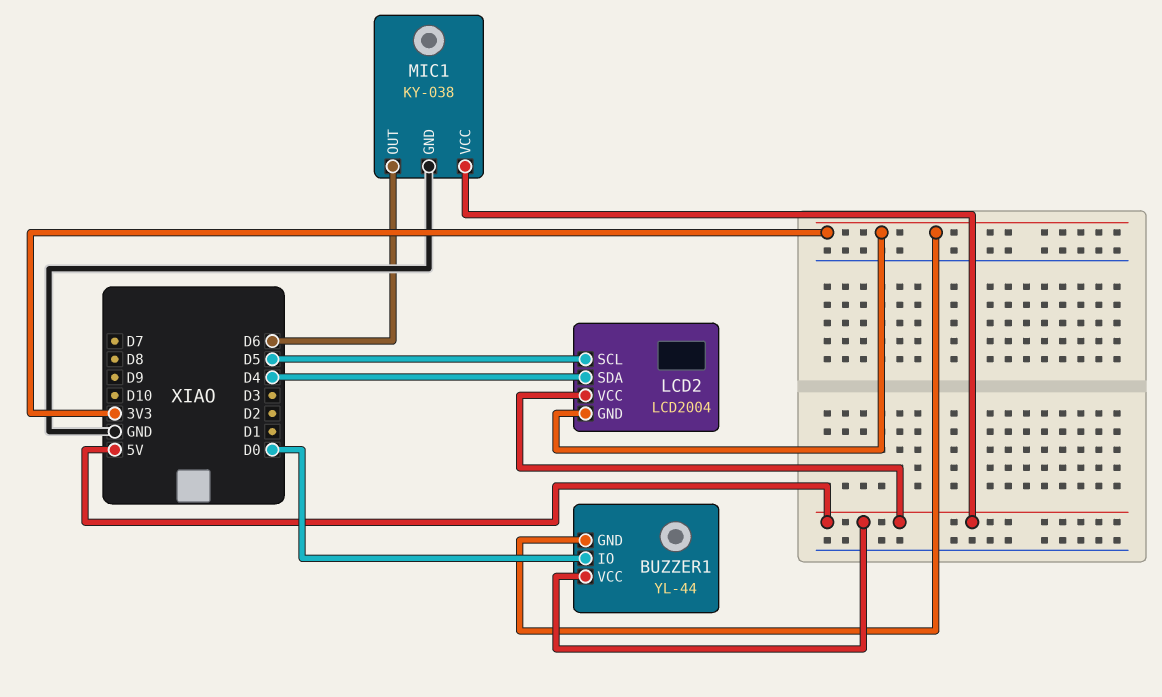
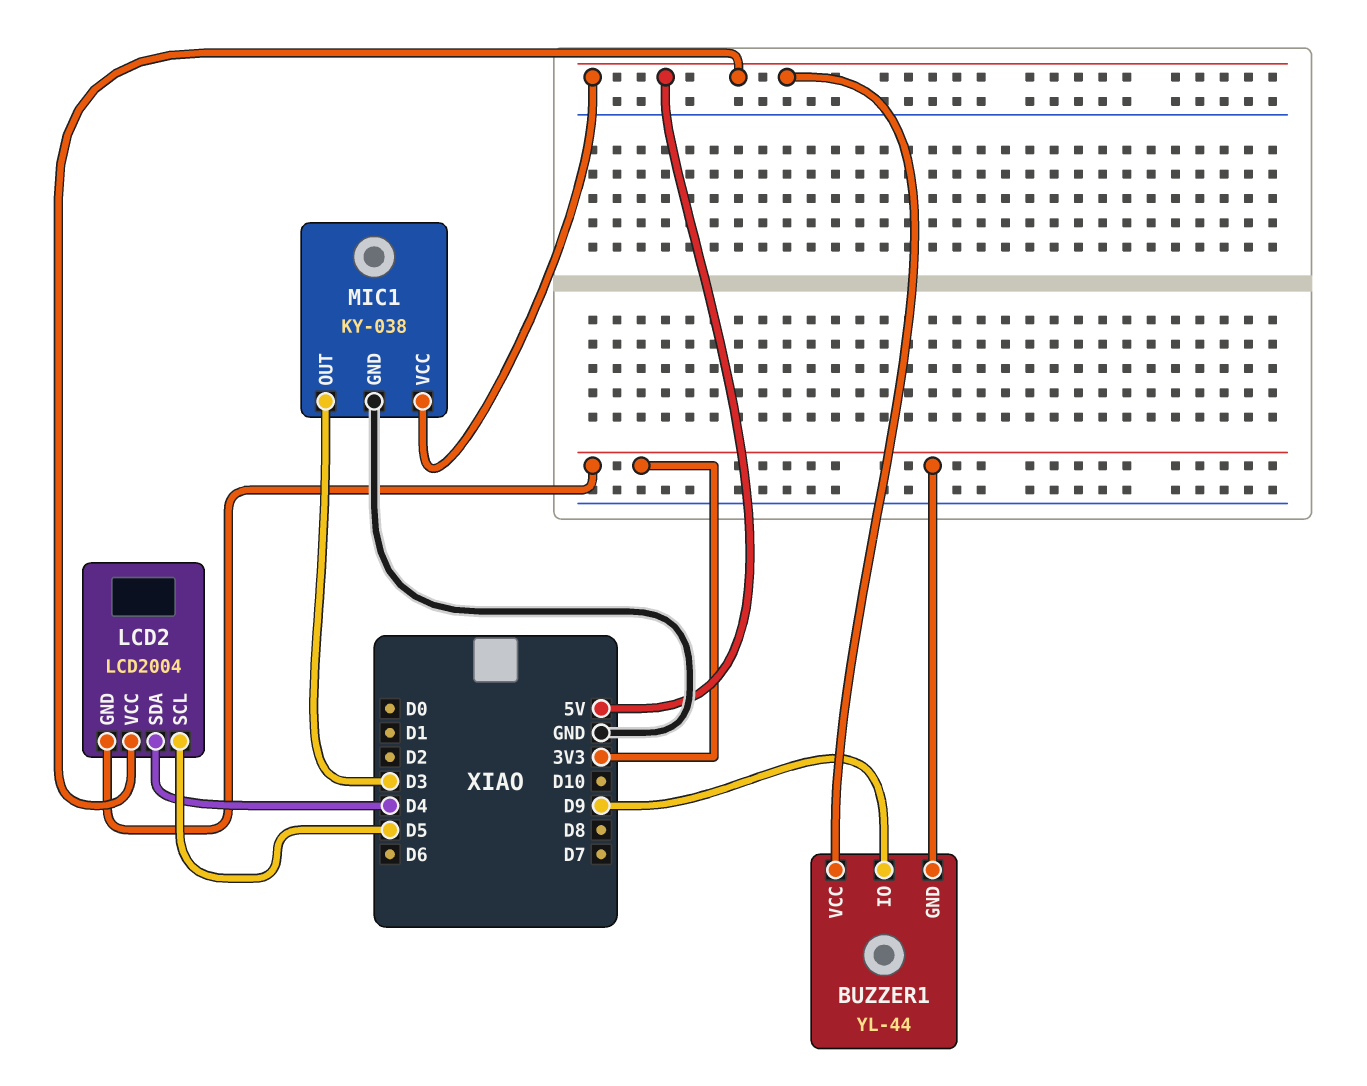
BUZZER1 pin IO: D0 -> D9
MIC1 pin OUT: D6 -> D3

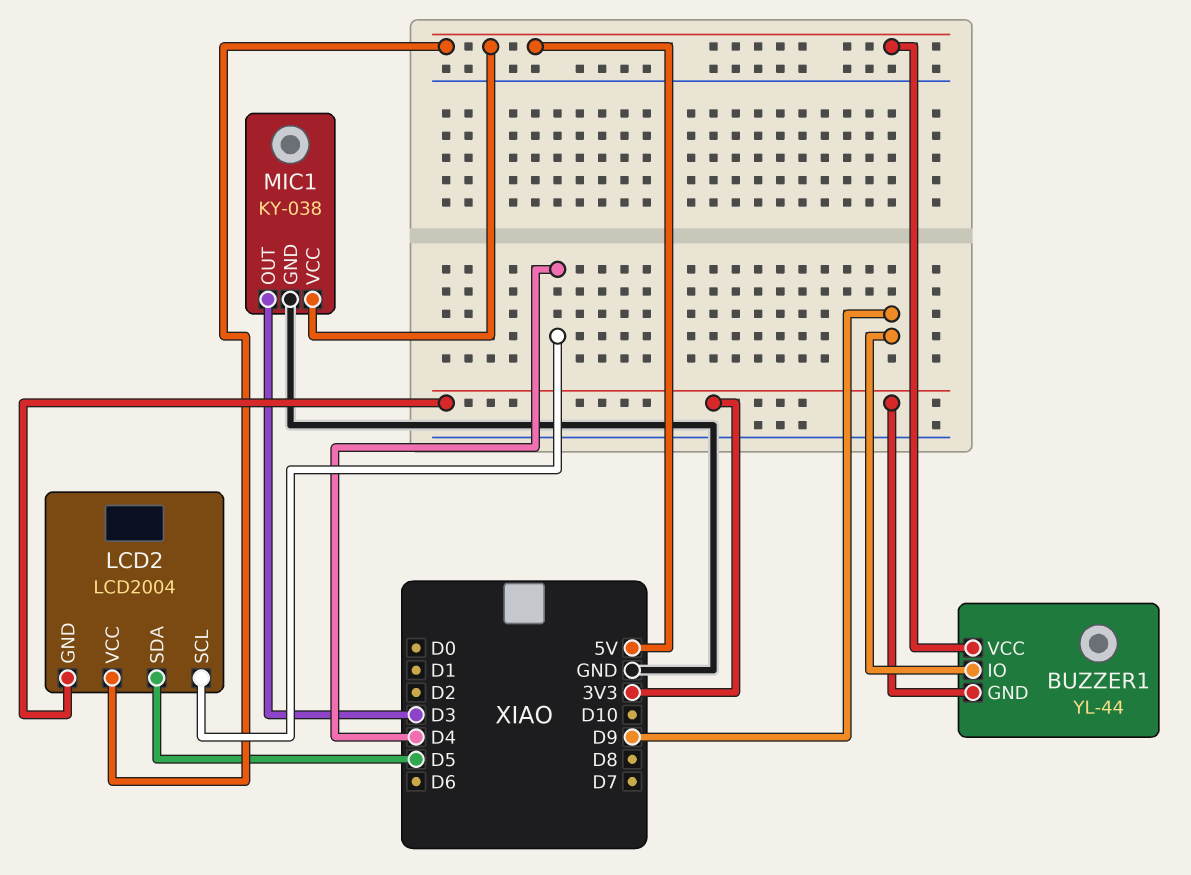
LCD2 pin SCL: D5 -> D4
LCD2 pin SDA: D4 -> D5

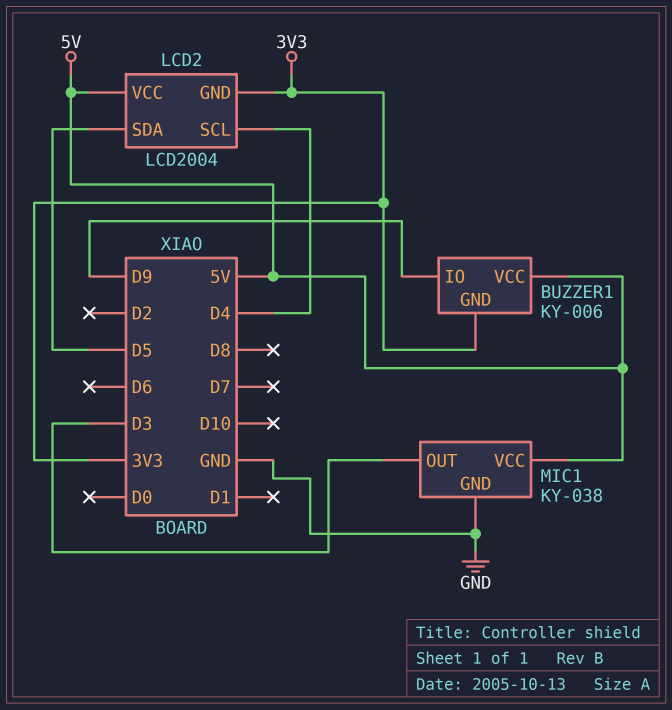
BUZZER1: YL-44 -> KY-006

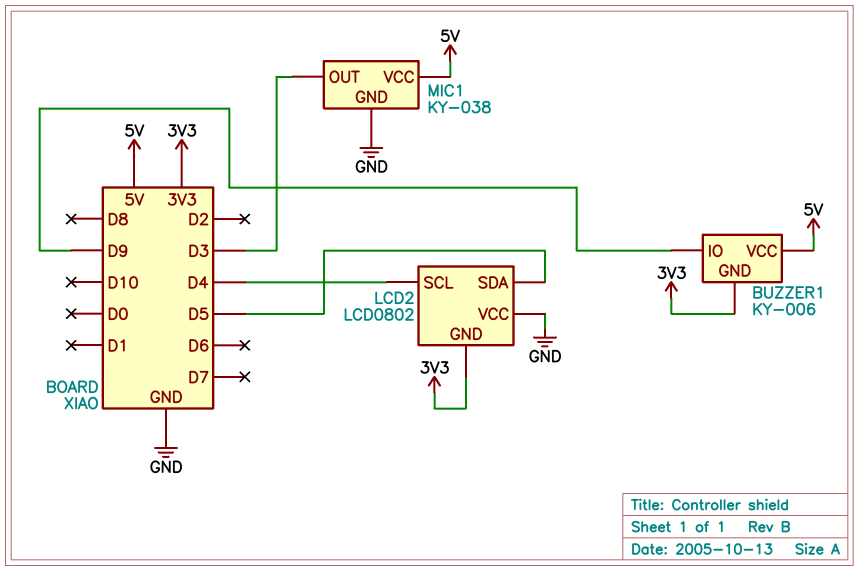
LCD2: LCD2004 -> LCD0802
LCD2 pin VCC: 5V -> GND

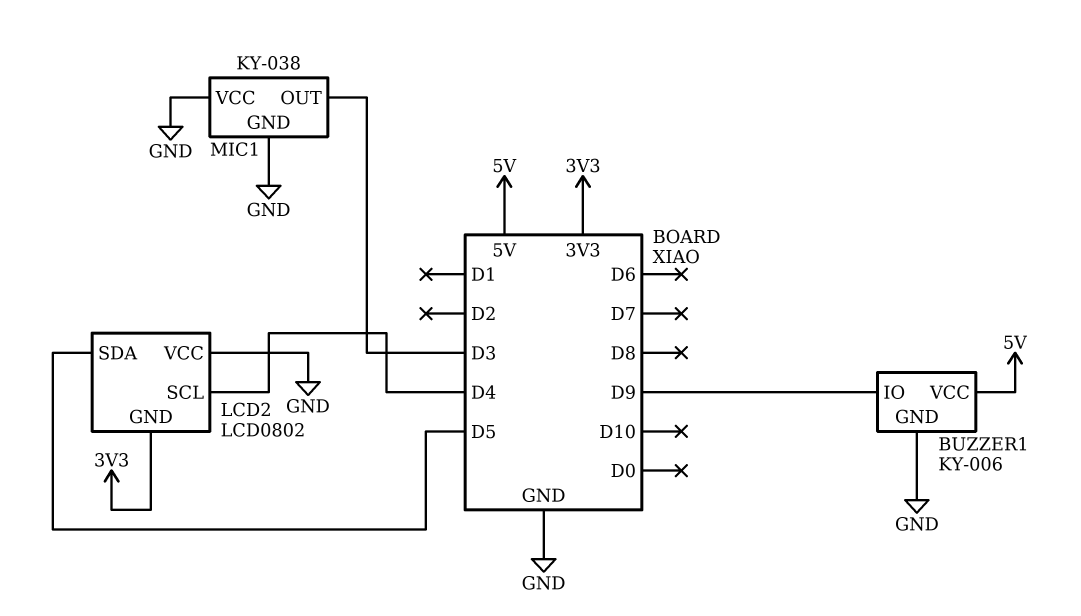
BUZZER1 pin GND: 3V3 -> GND
MIC1 pin VCC: 5V -> GND

